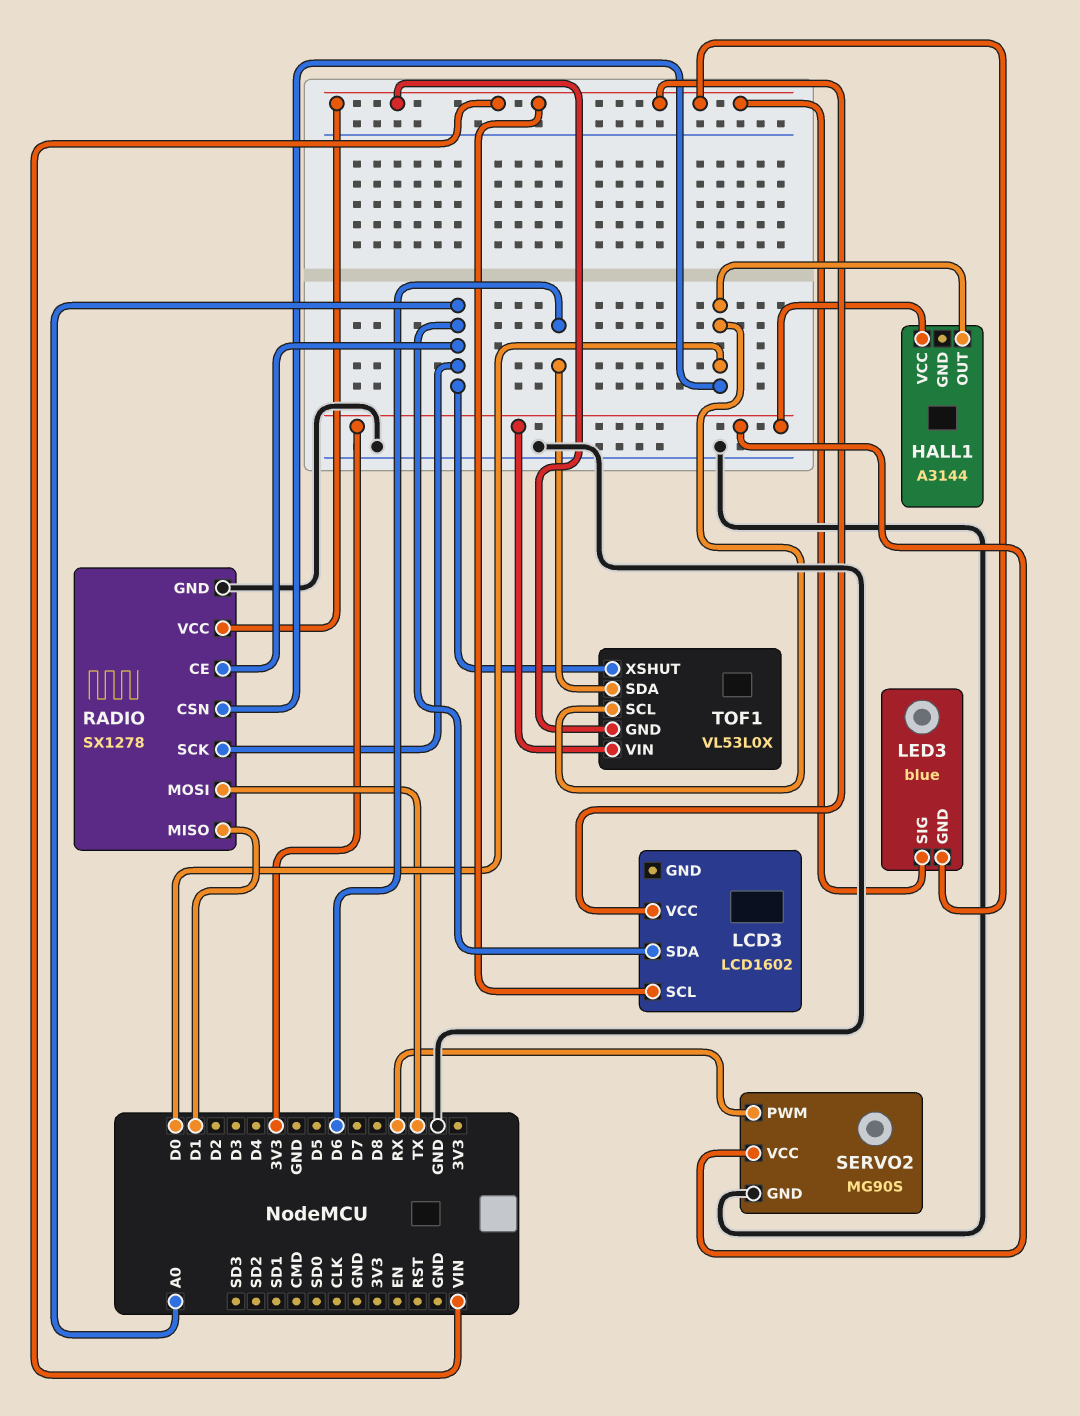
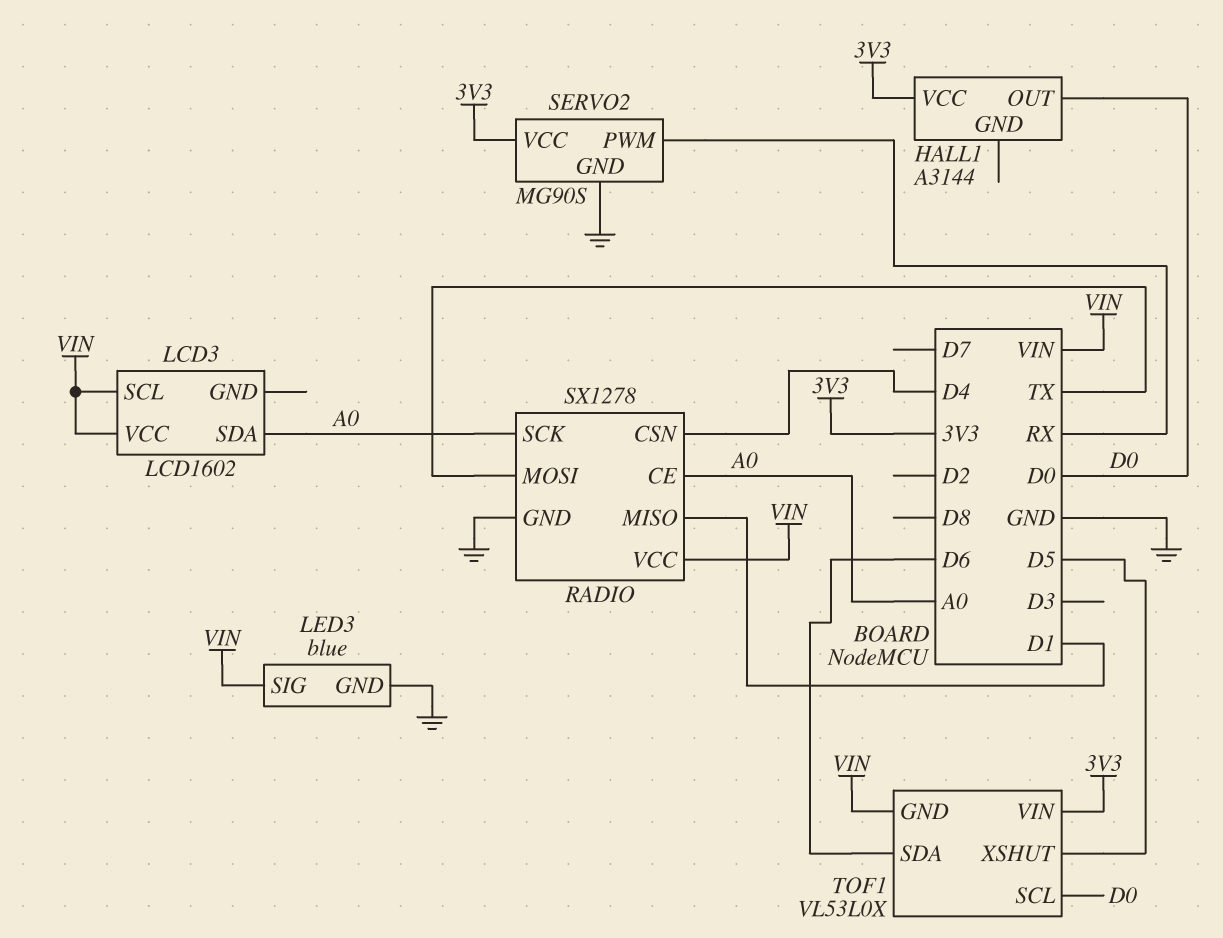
LED3 pin GND: VIN -> GND
RADIO pin CSN: D0 -> D4
TOF1 pin XSHUT: A0 -> D5

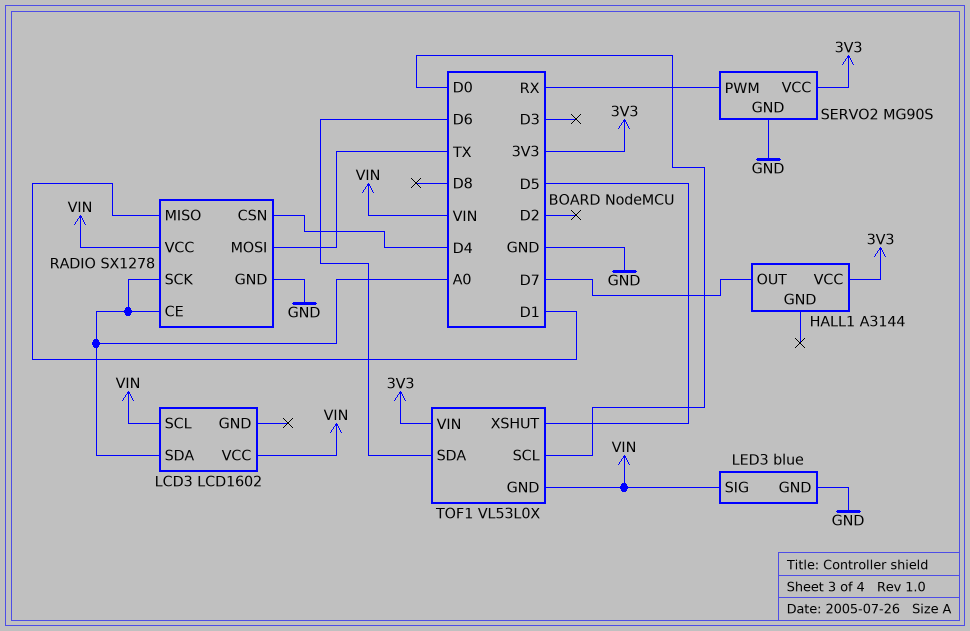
HALL1 pin OUT: D0 -> D7

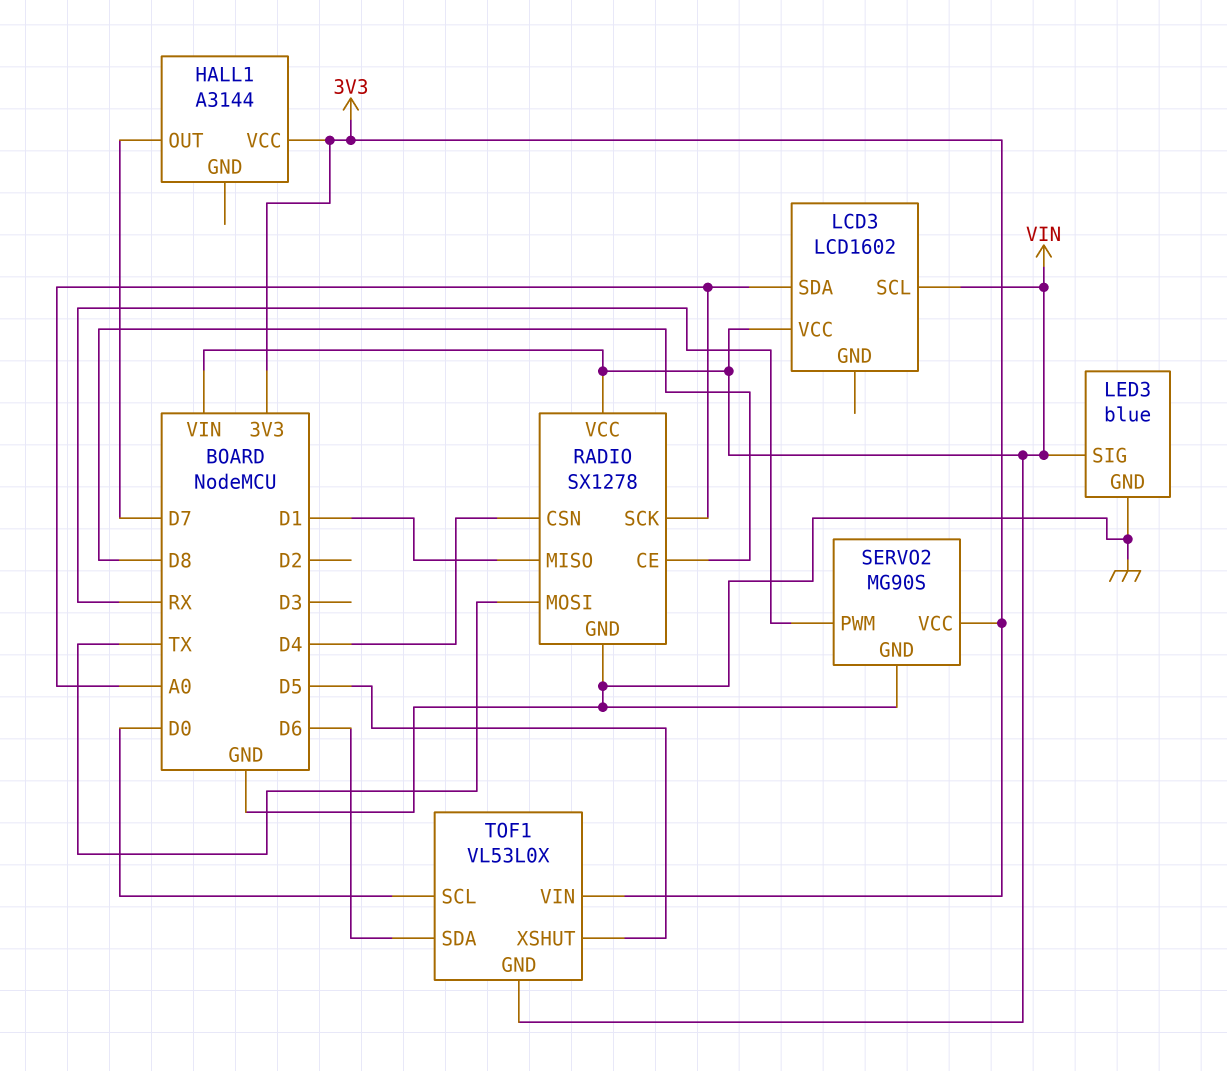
RADIO pin CE: A0 -> D8

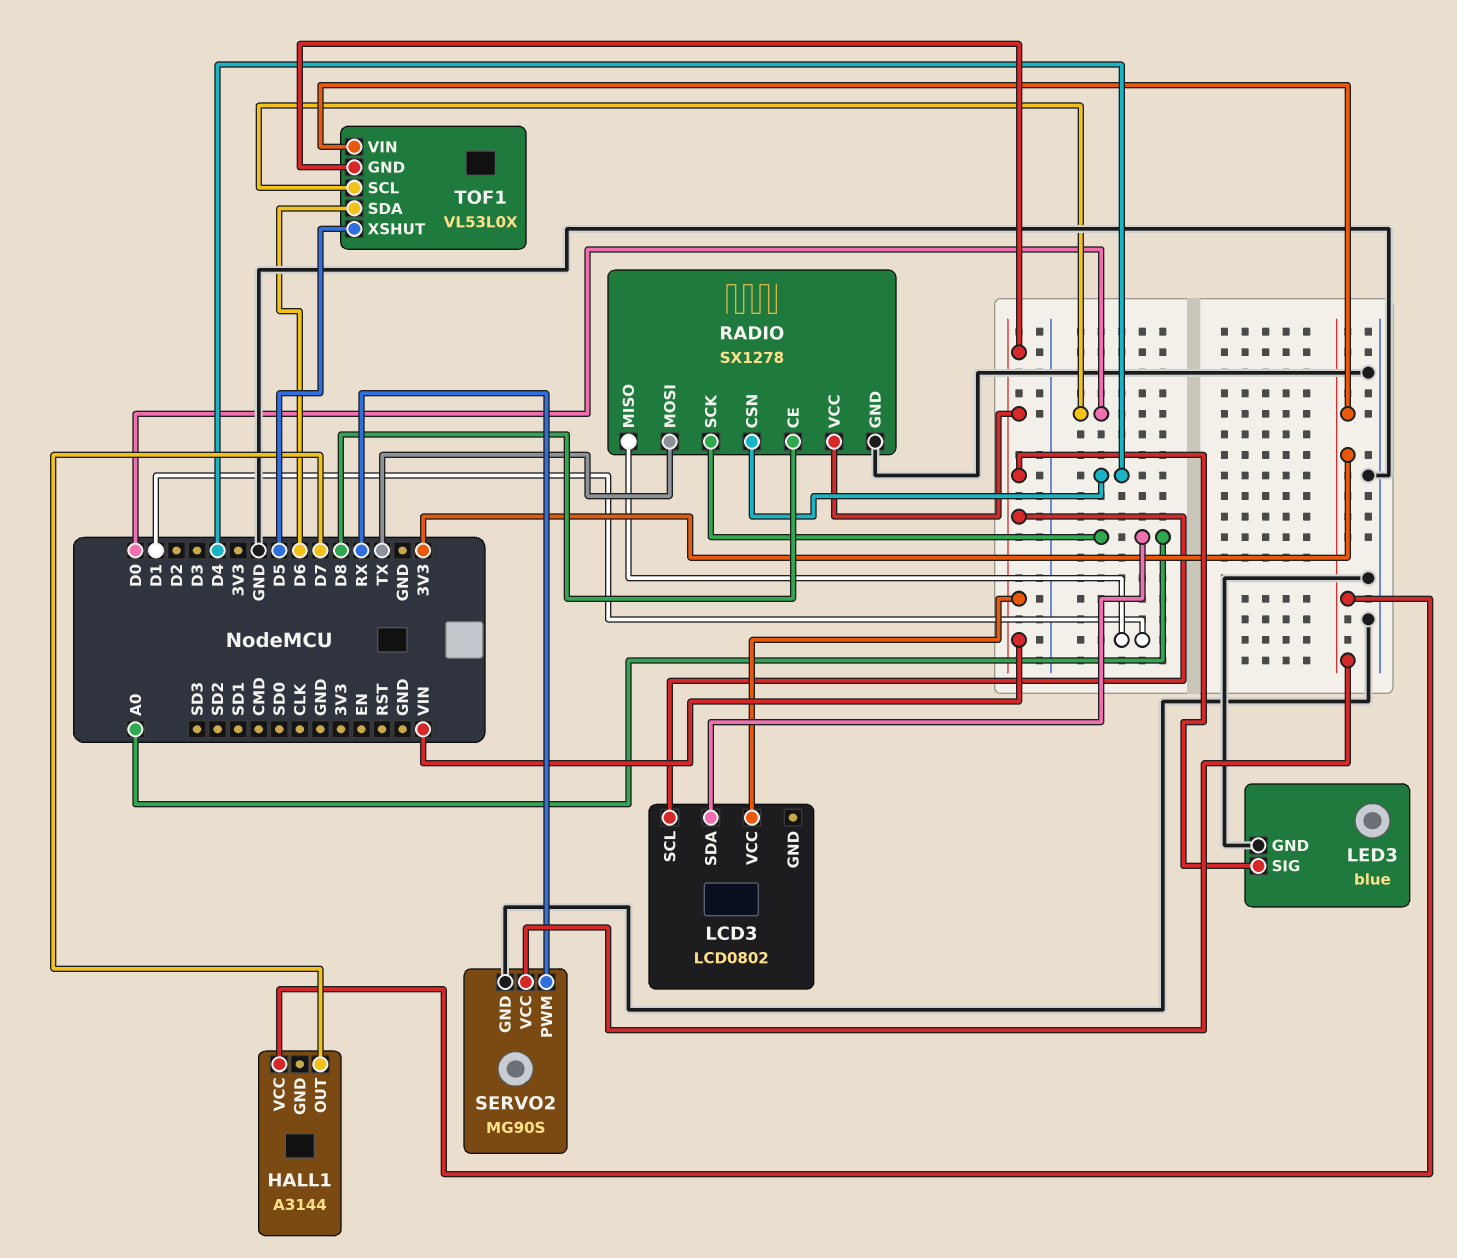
LCD3: LCD1602 -> LCD0802

